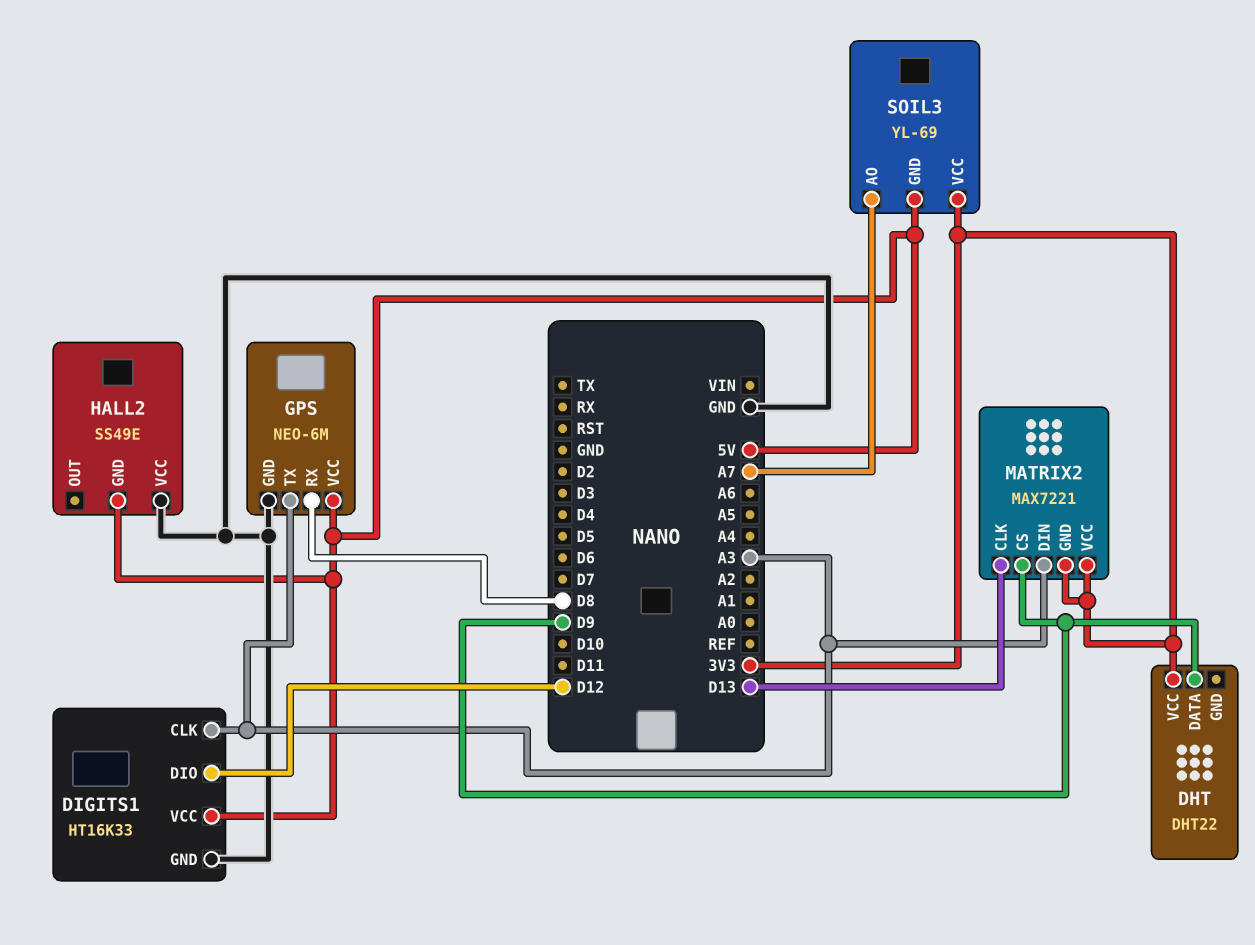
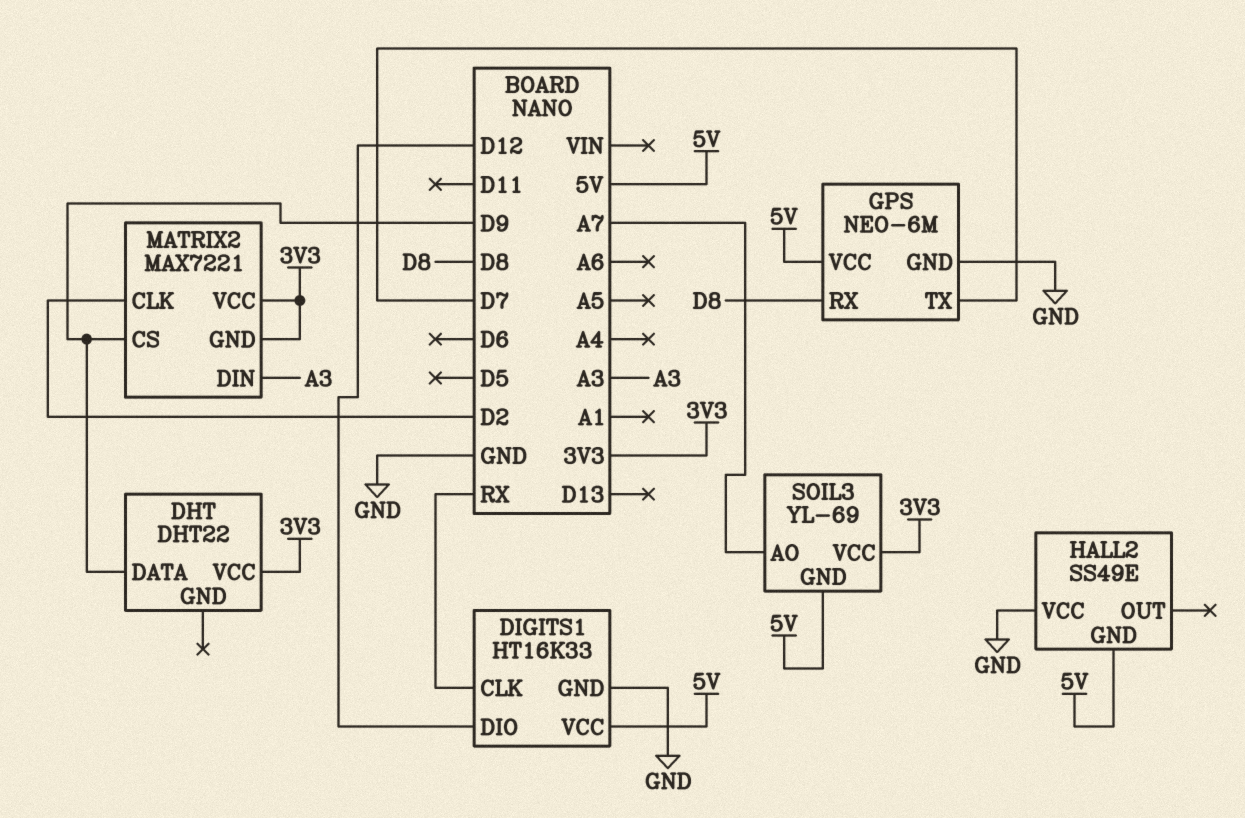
DIGITS1 pin CLK: A3 -> RX
GPS pin TX: A3 -> D7
MATRIX2 pin CLK: D13 -> D2

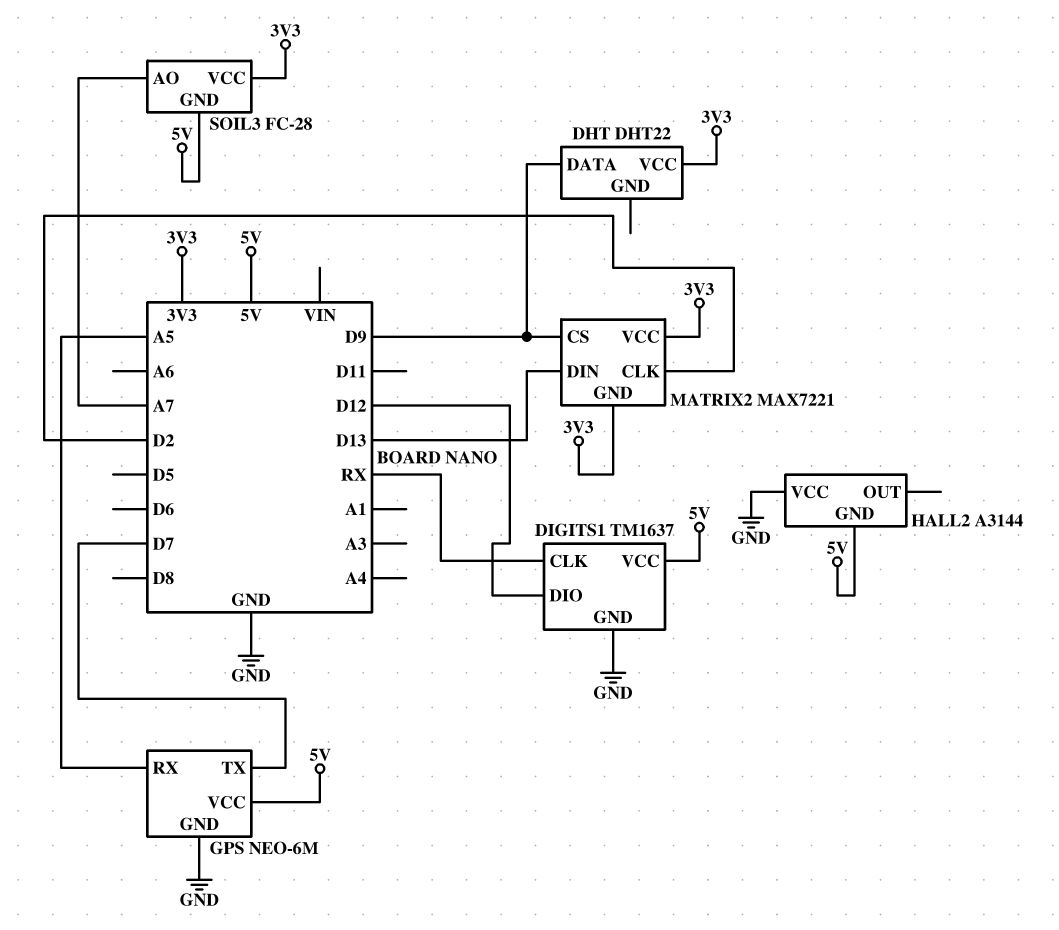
DIGITS1: HT16K33 -> TM1637
GPS pin RX: D8 -> A5
HALL2: SS49E -> A3144
MATRIX2 pin DIN: A3 -> D13
SOIL3: YL-69 -> FC-28

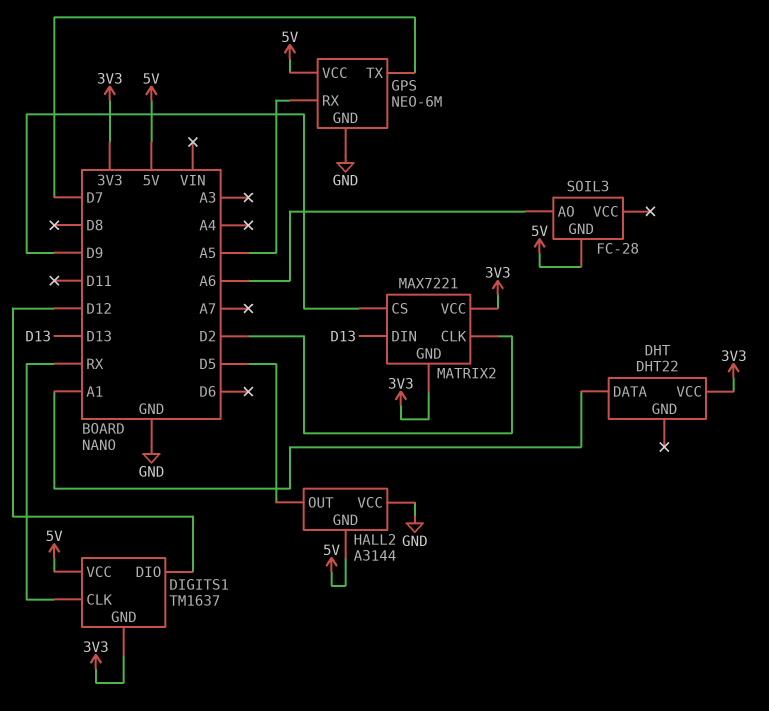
DHT pin DATA: D9 -> A1
DIGITS1 pin GND: GND -> 3V3
HALL2 pin OUT: none -> D5
SOIL3 pin AO: A7 -> A6
SOIL3 pin VCC: 3V3 -> none

